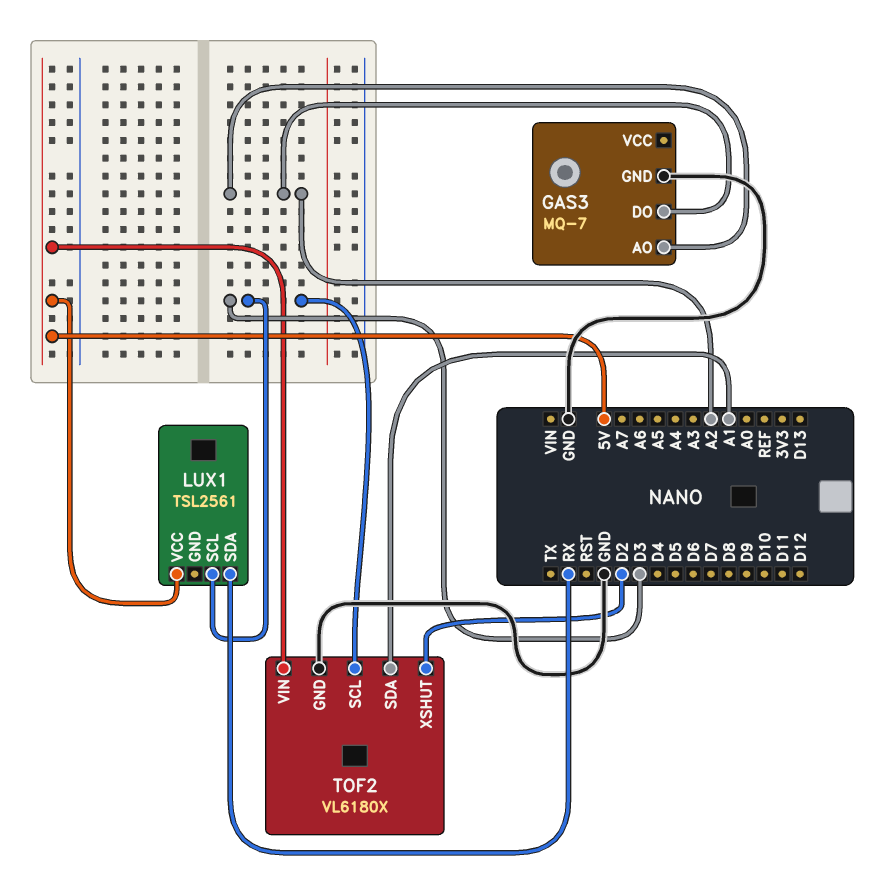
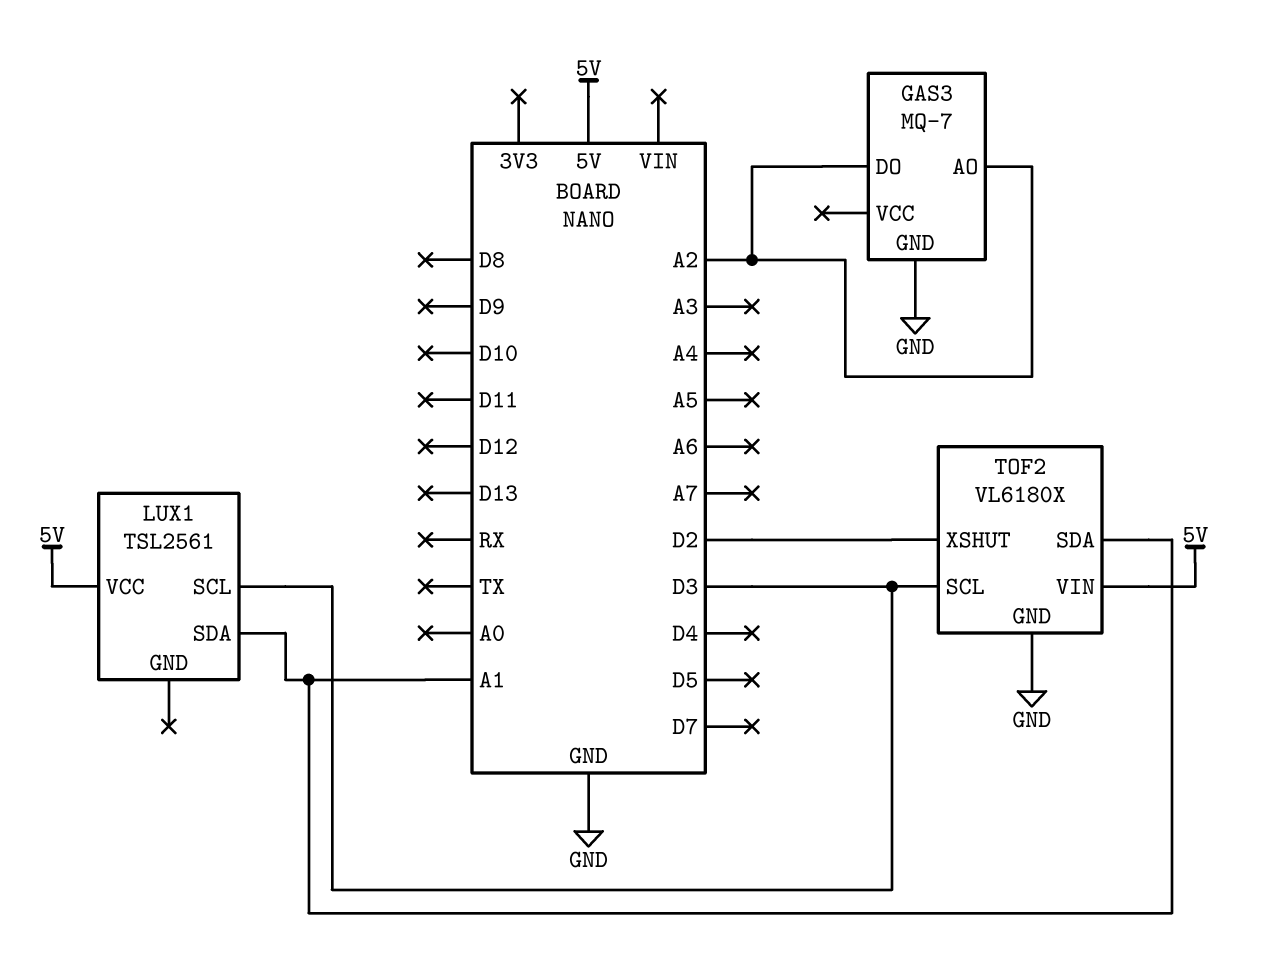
LUX1 pin SDA: RX -> A1

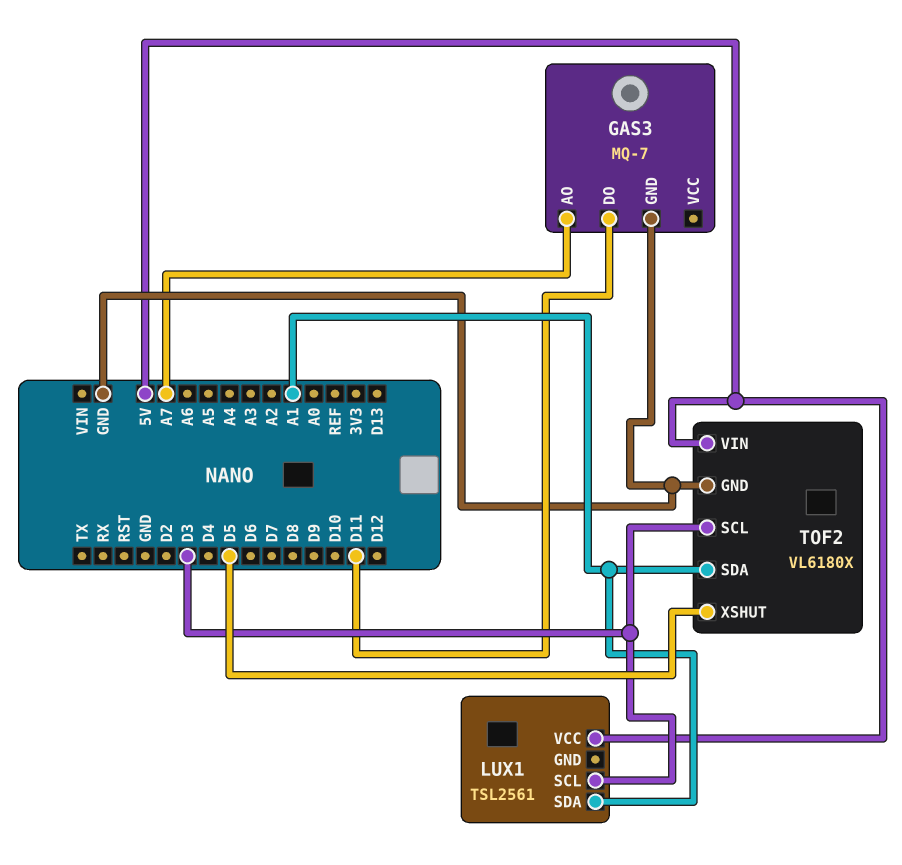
GAS3 pin AO: A2 -> A7
GAS3 pin DO: A2 -> D11
TOF2 pin XSHUT: D2 -> D5

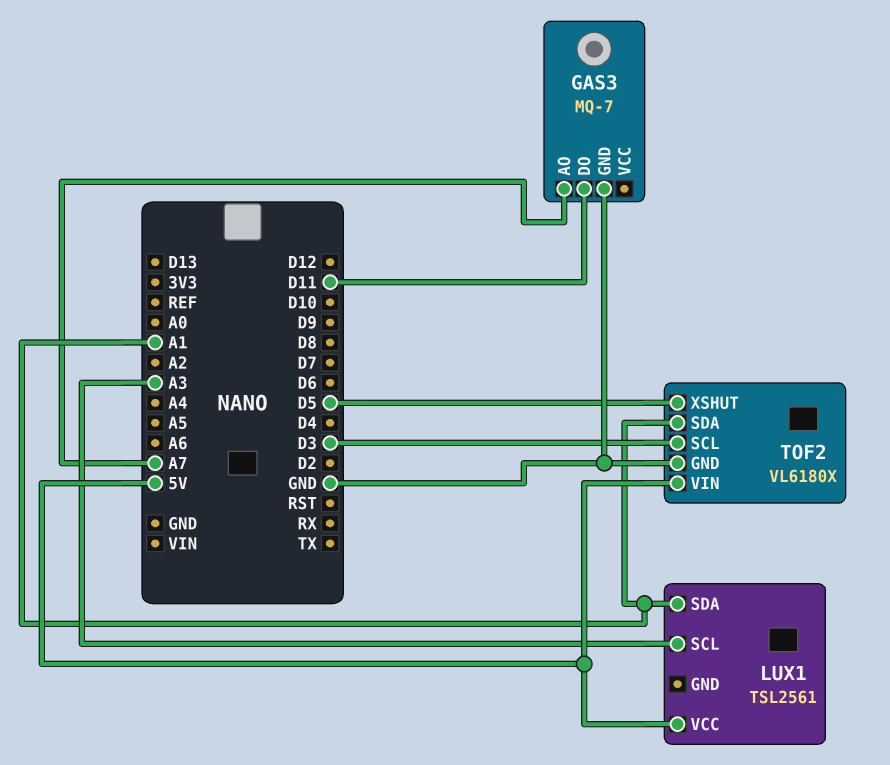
LUX1 pin SCL: D3 -> A3

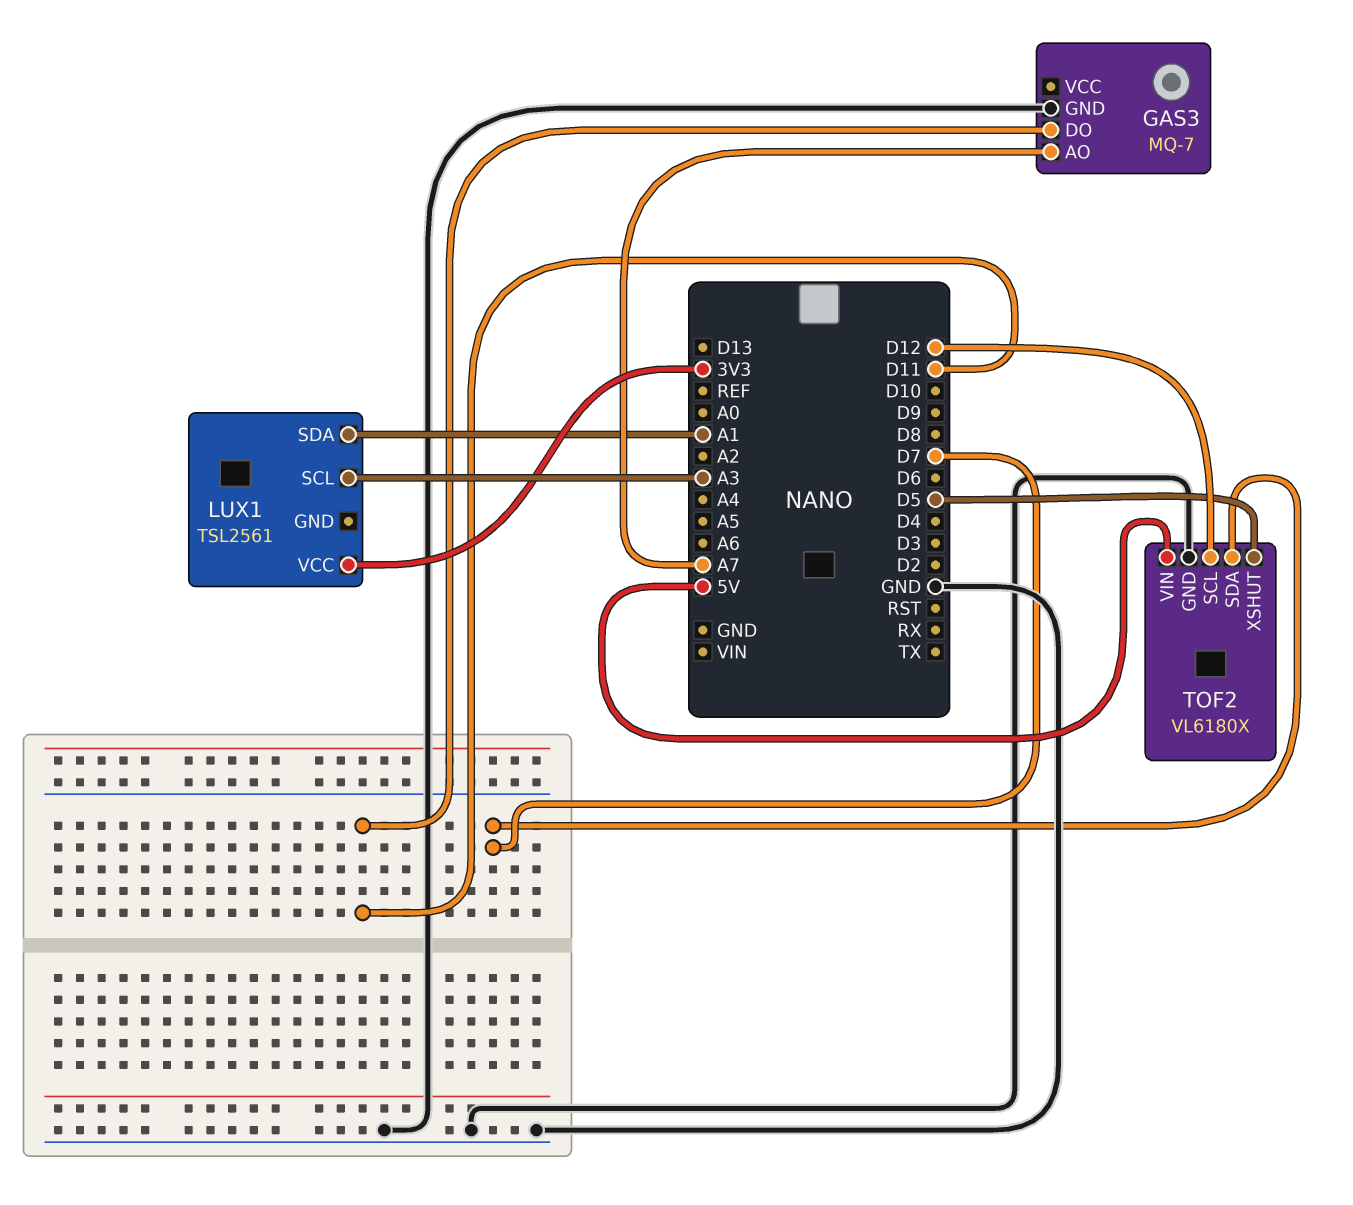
LUX1 pin VCC: 5V -> 3V3
TOF2 pin SCL: D3 -> D12
TOF2 pin SDA: A1 -> D7

